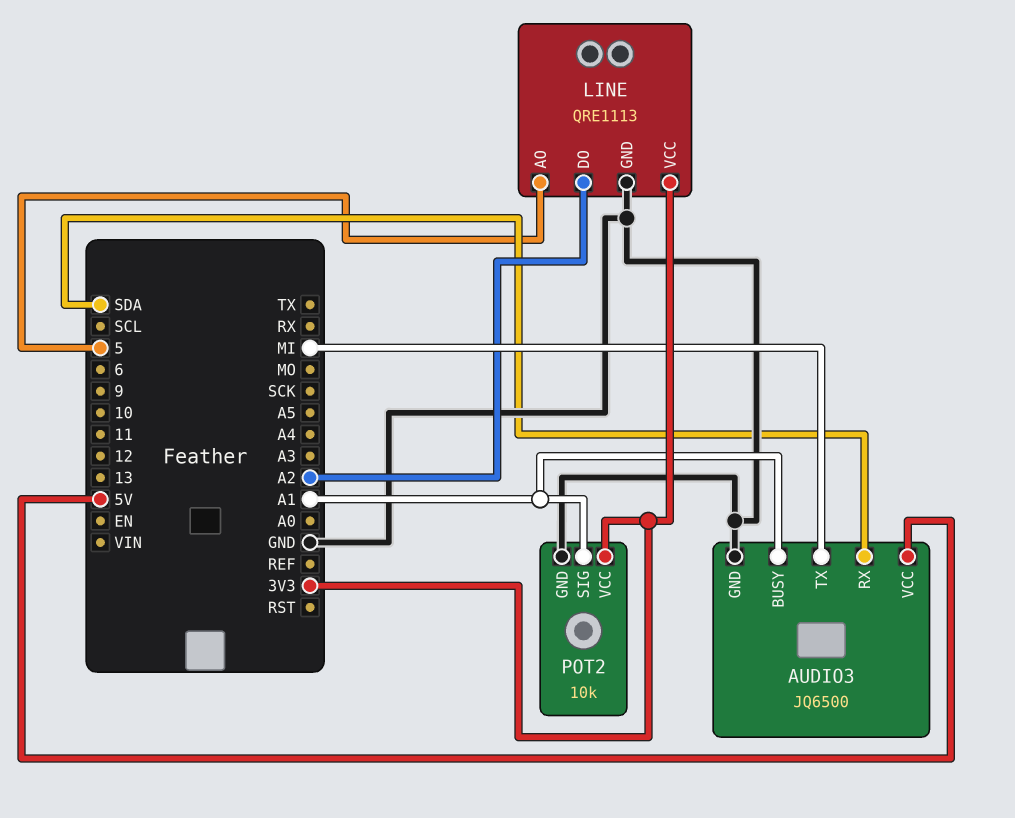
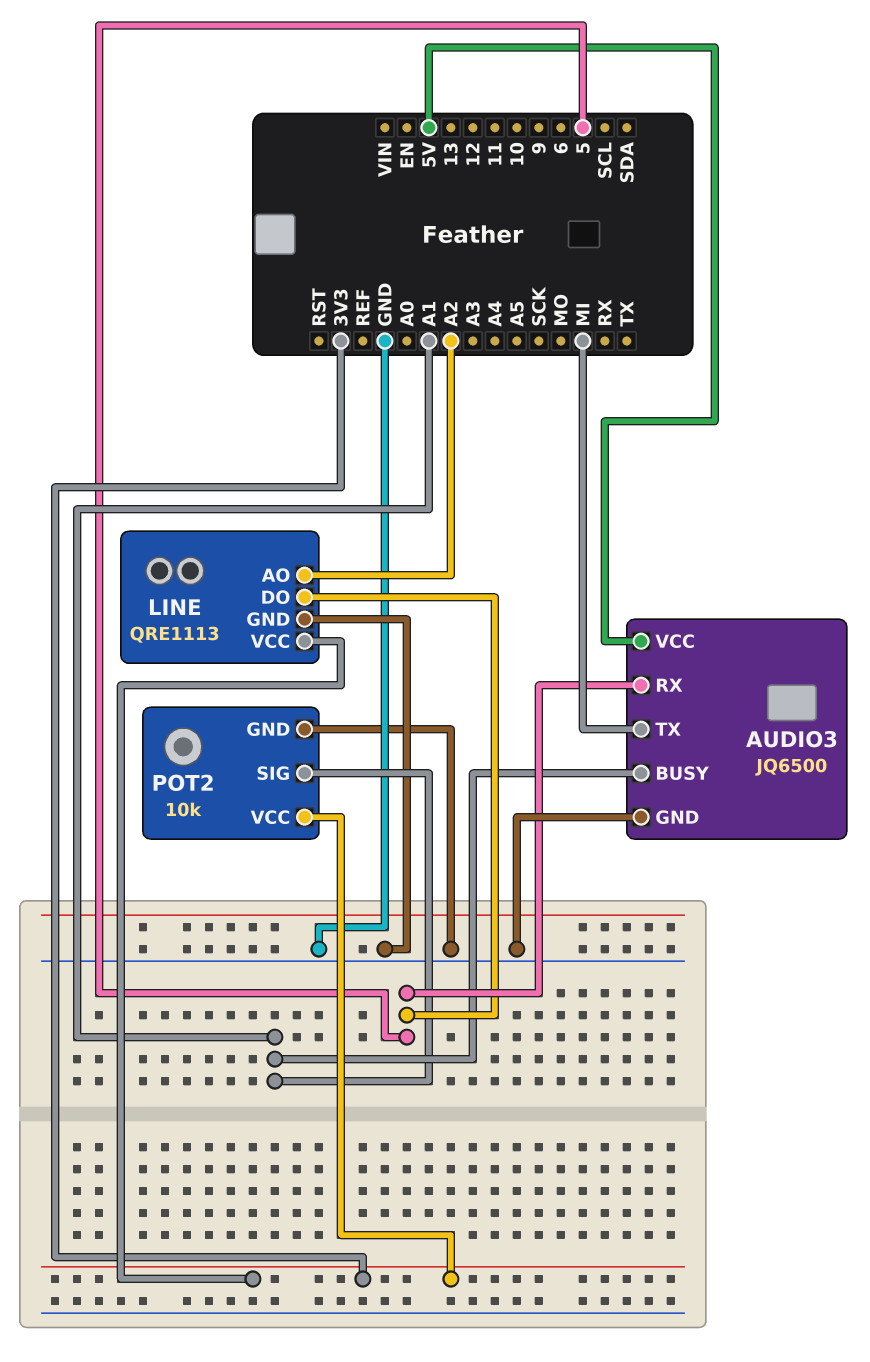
AUDIO3 pin RX: SDA -> 5
LINE pin AO: 5 -> A2
LINE pin DO: A2 -> 5

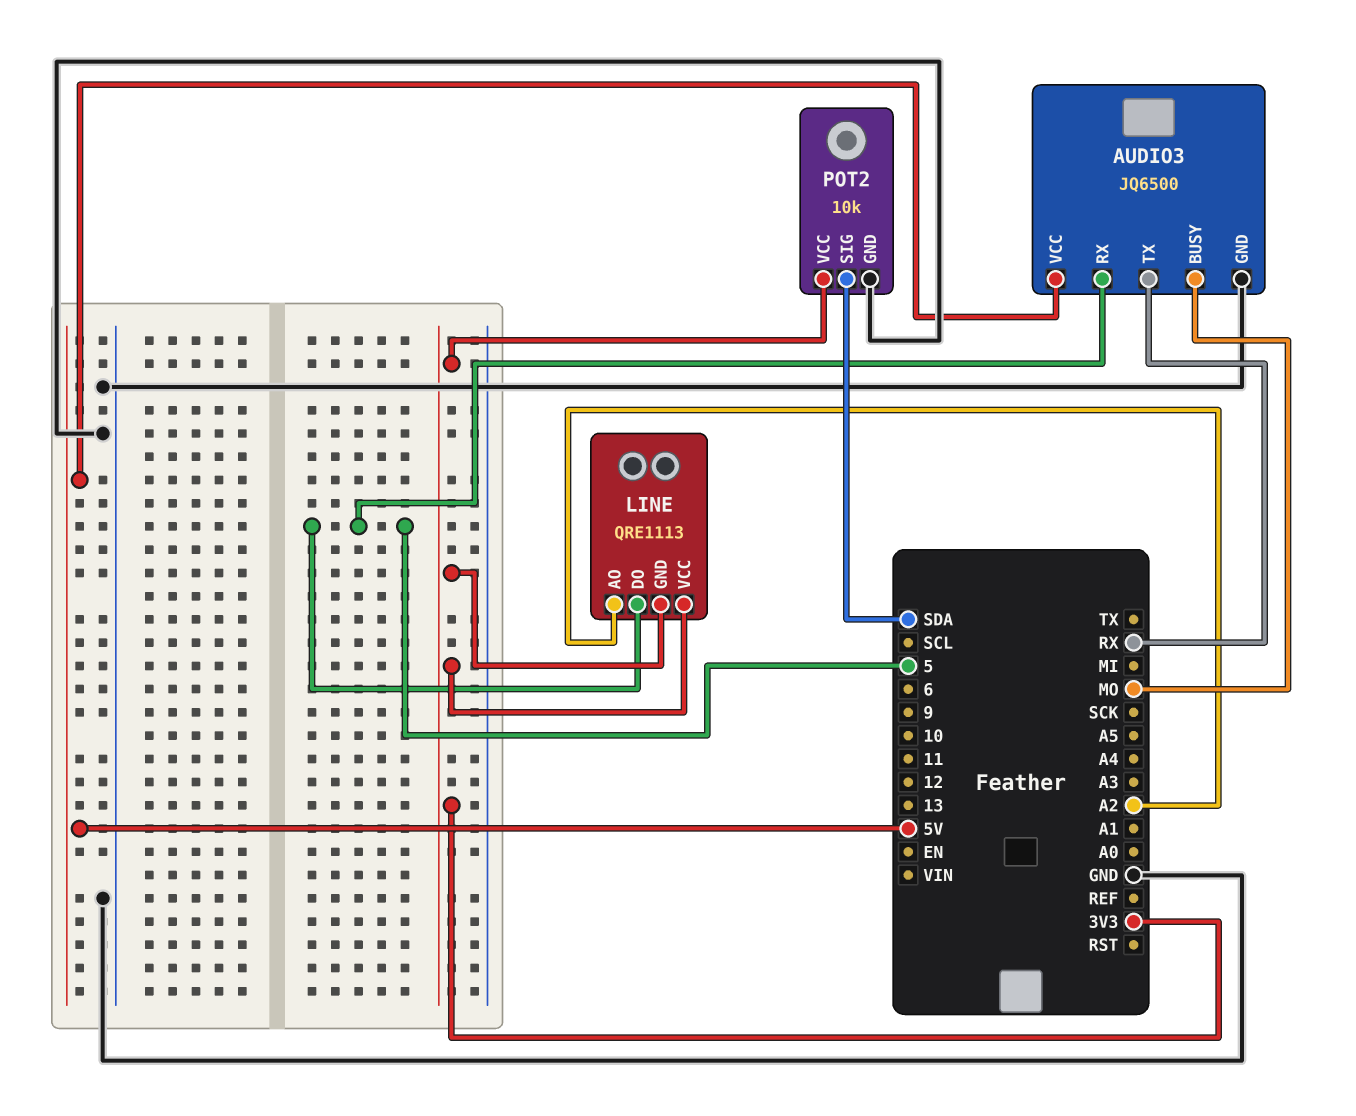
AUDIO3 pin BUSY: A1 -> MO
AUDIO3 pin TX: MI -> RX
LINE pin GND: GND -> 3V3
POT2 pin SIG: A1 -> SDA

